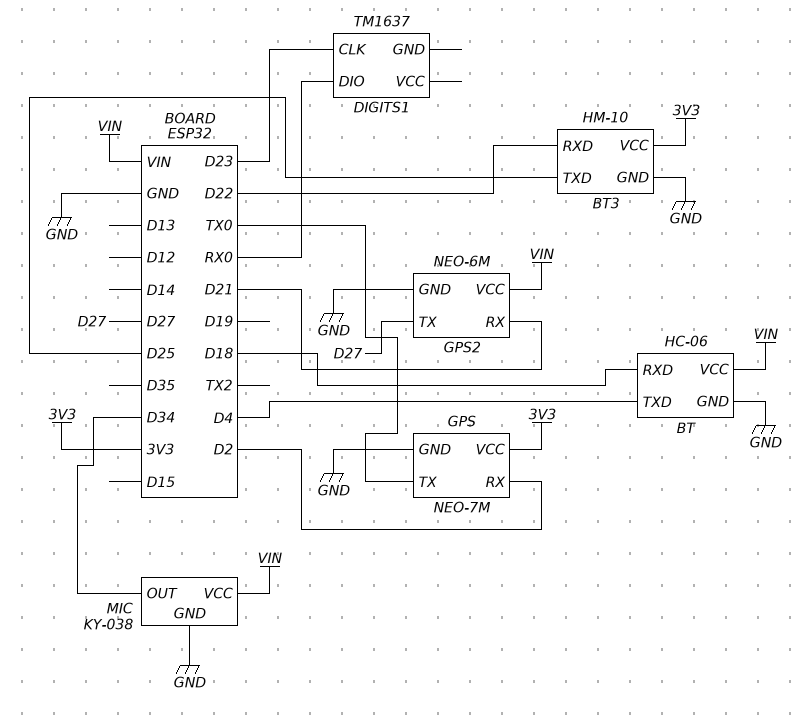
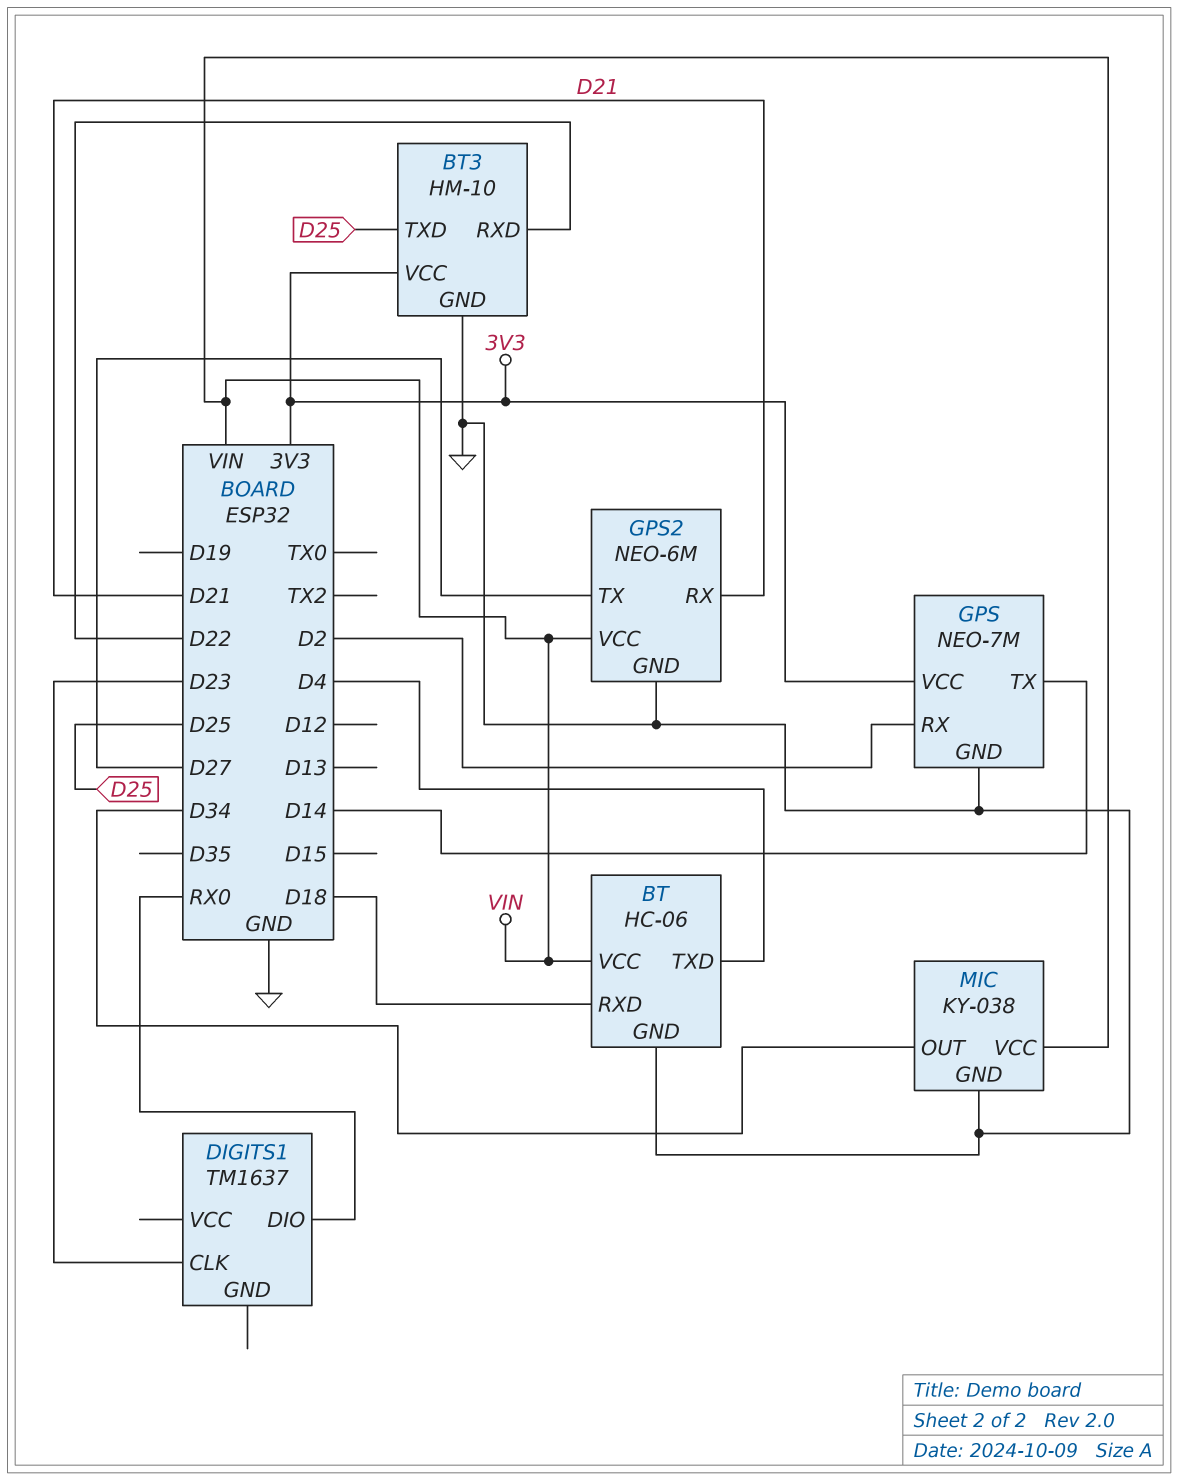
GPS pin TX: TX0 -> D14

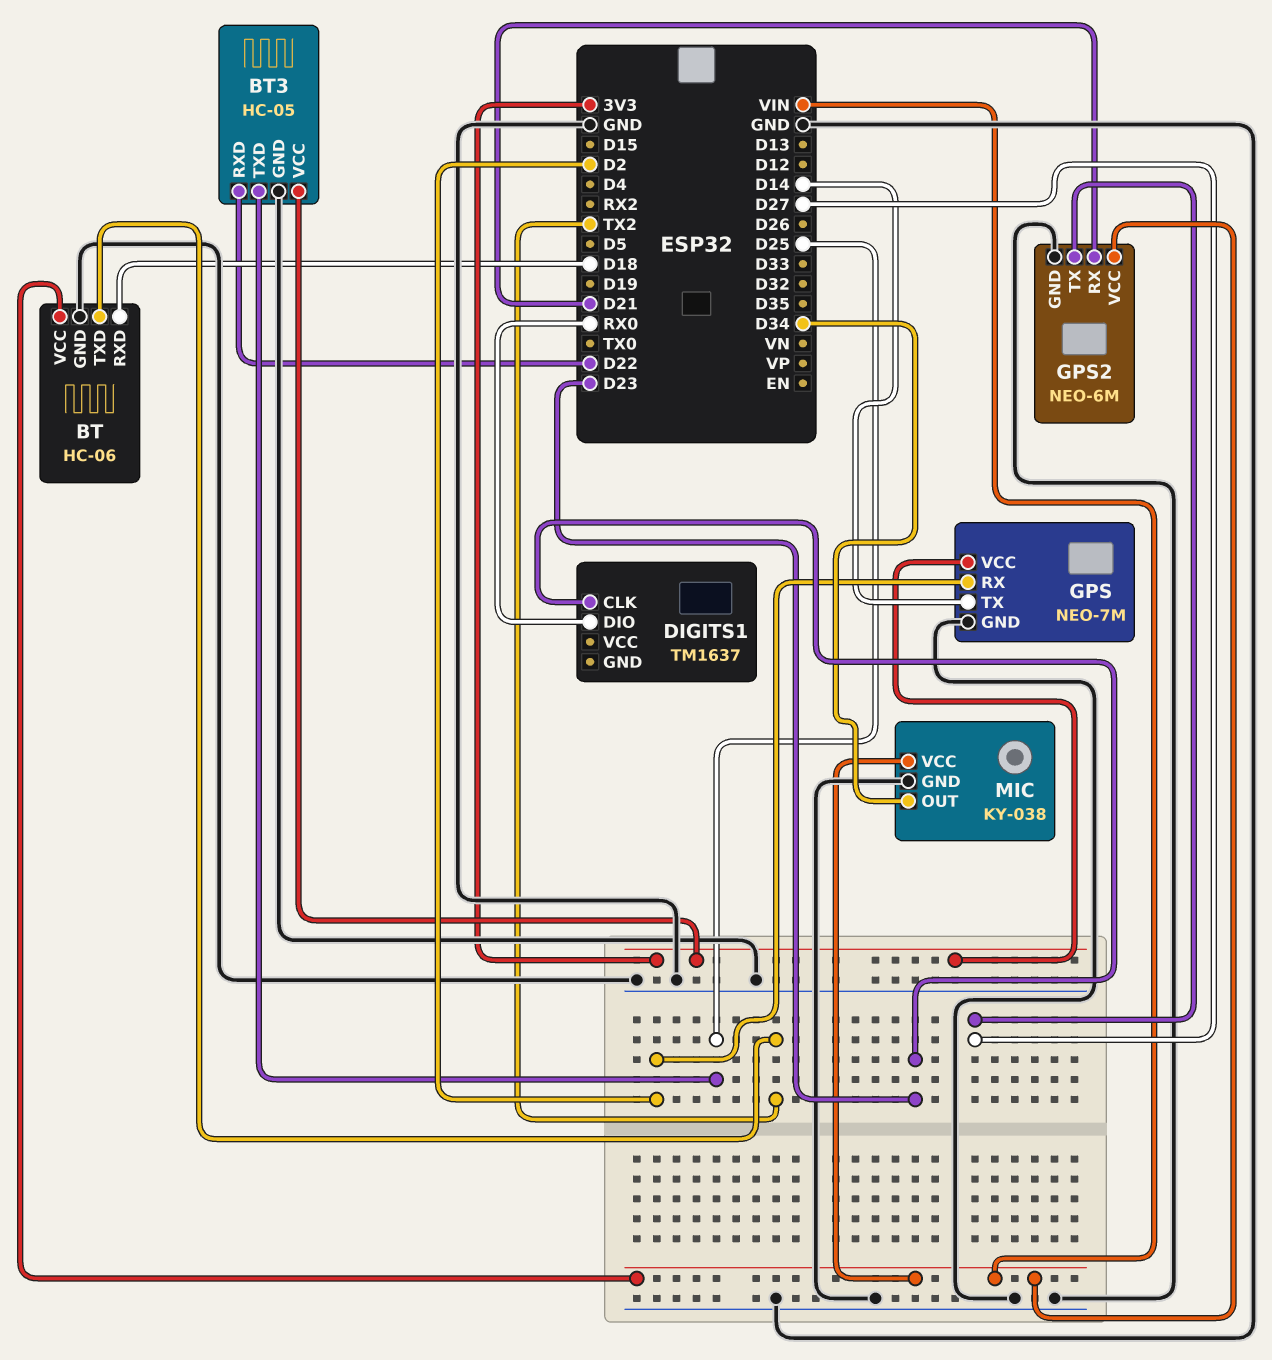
BT pin TXD: D4 -> TX2
BT3: HM-10 -> HC-05

